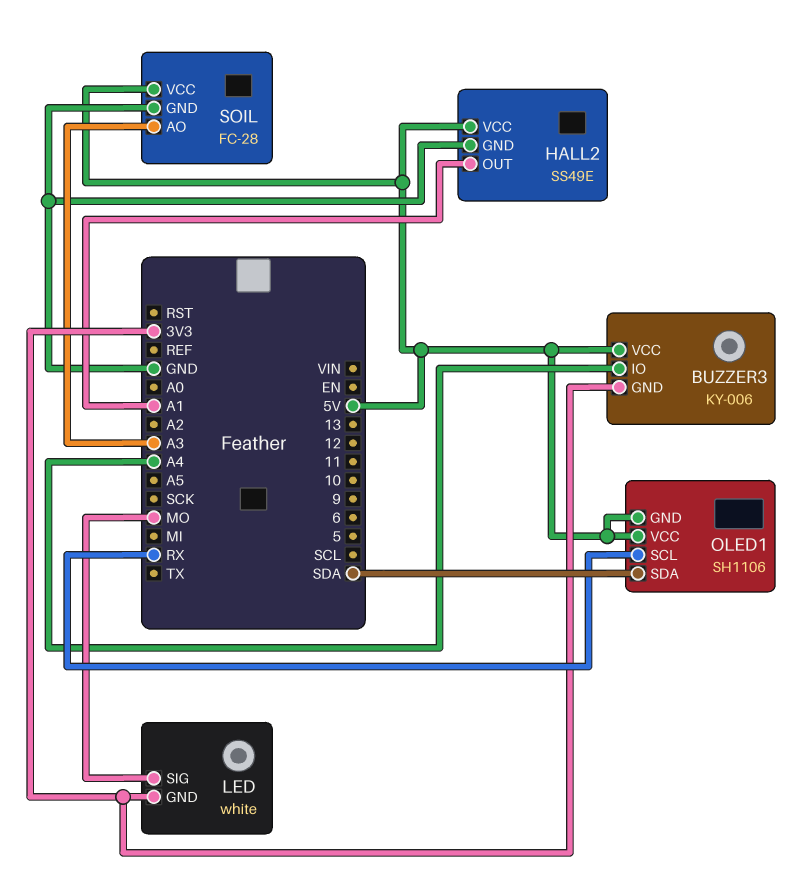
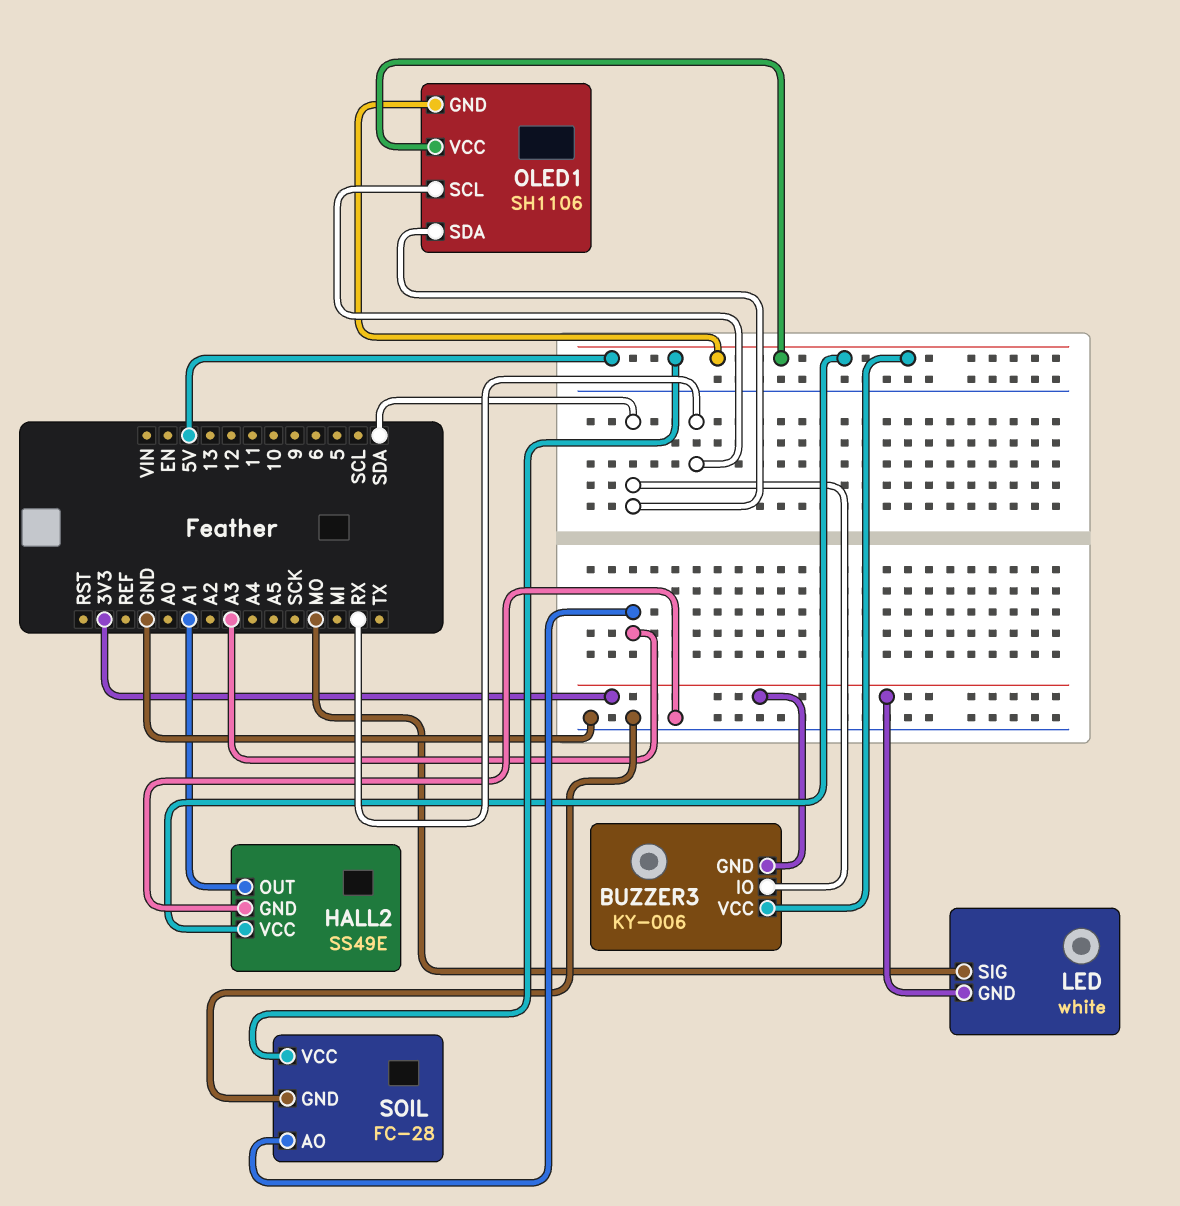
BUZZER3 pin IO: A4 -> SDA

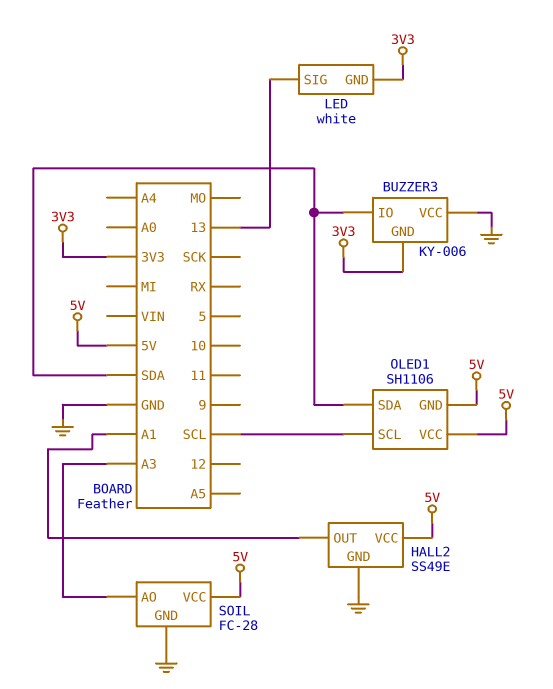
BUZZER3 pin VCC: 5V -> GND
LED pin SIG: MO -> 13
OLED1 pin SCL: RX -> SCL

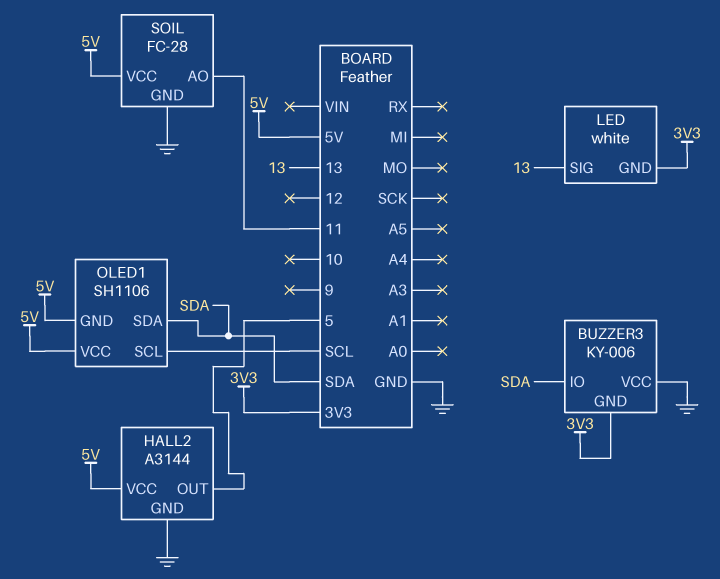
HALL2: SS49E -> A3144
HALL2 pin OUT: A1 -> 5
SOIL pin AO: A3 -> 11

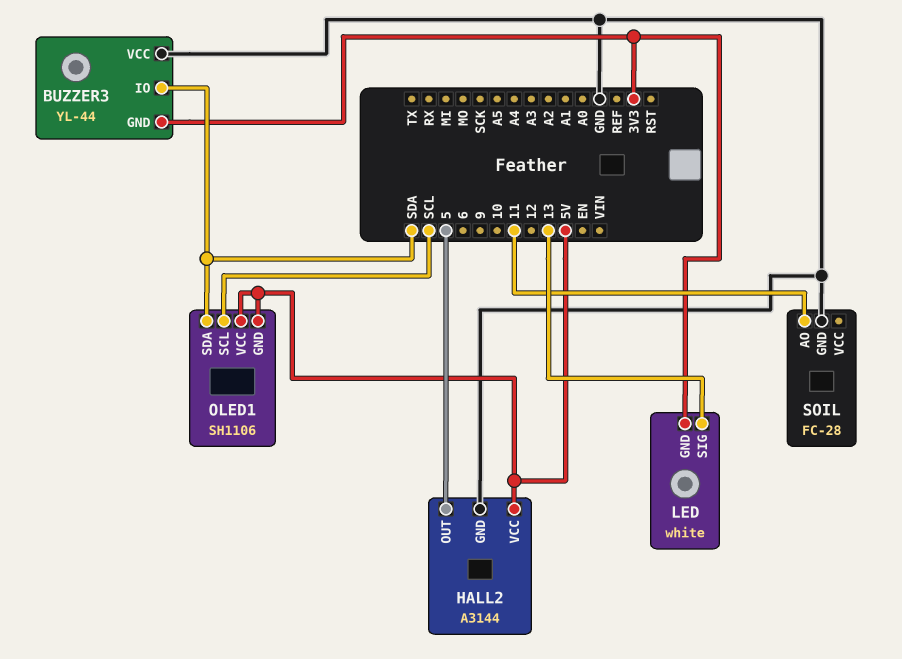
BUZZER3: KY-006 -> YL-44
SOIL pin VCC: 5V -> none

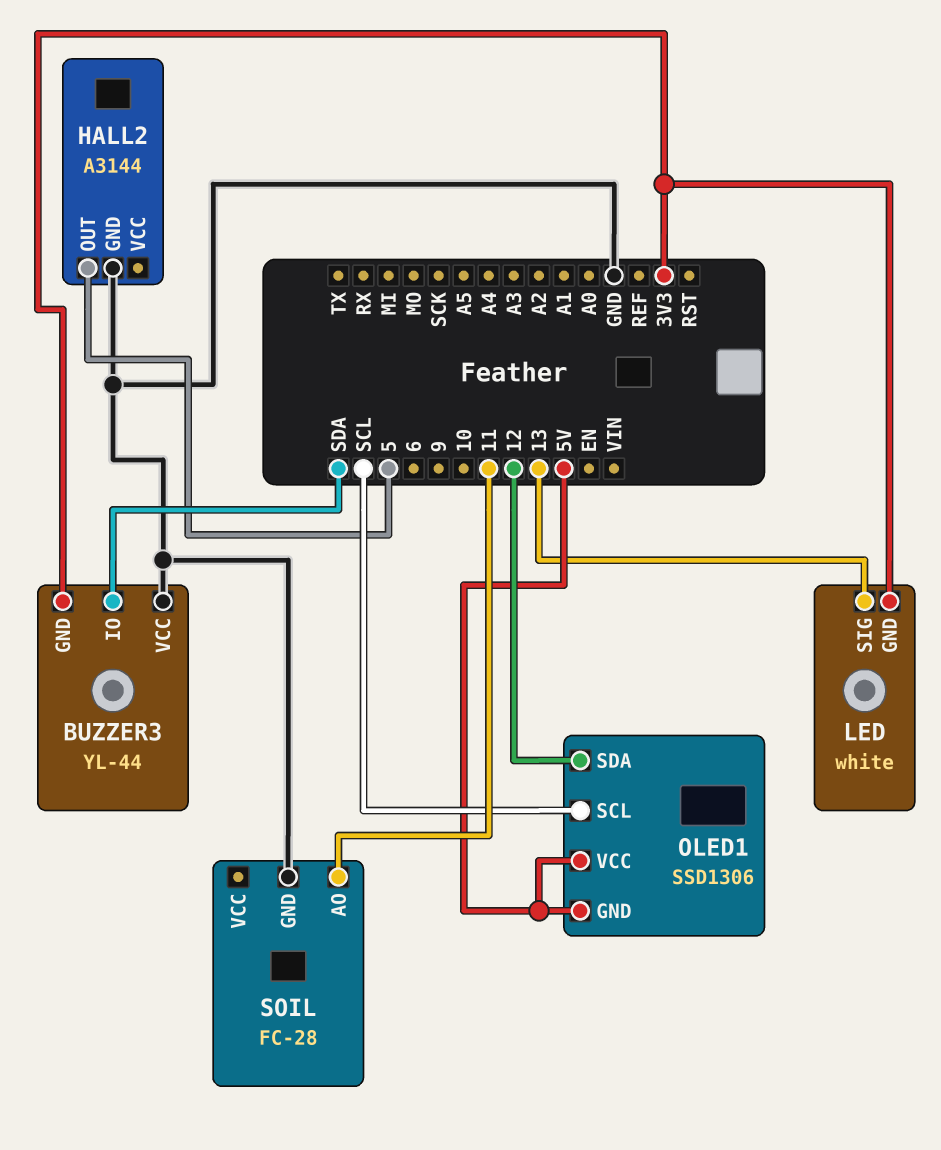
HALL2 pin VCC: 5V -> none
OLED1: SH1106 -> SSD1306
OLED1 pin SDA: SDA -> 12

